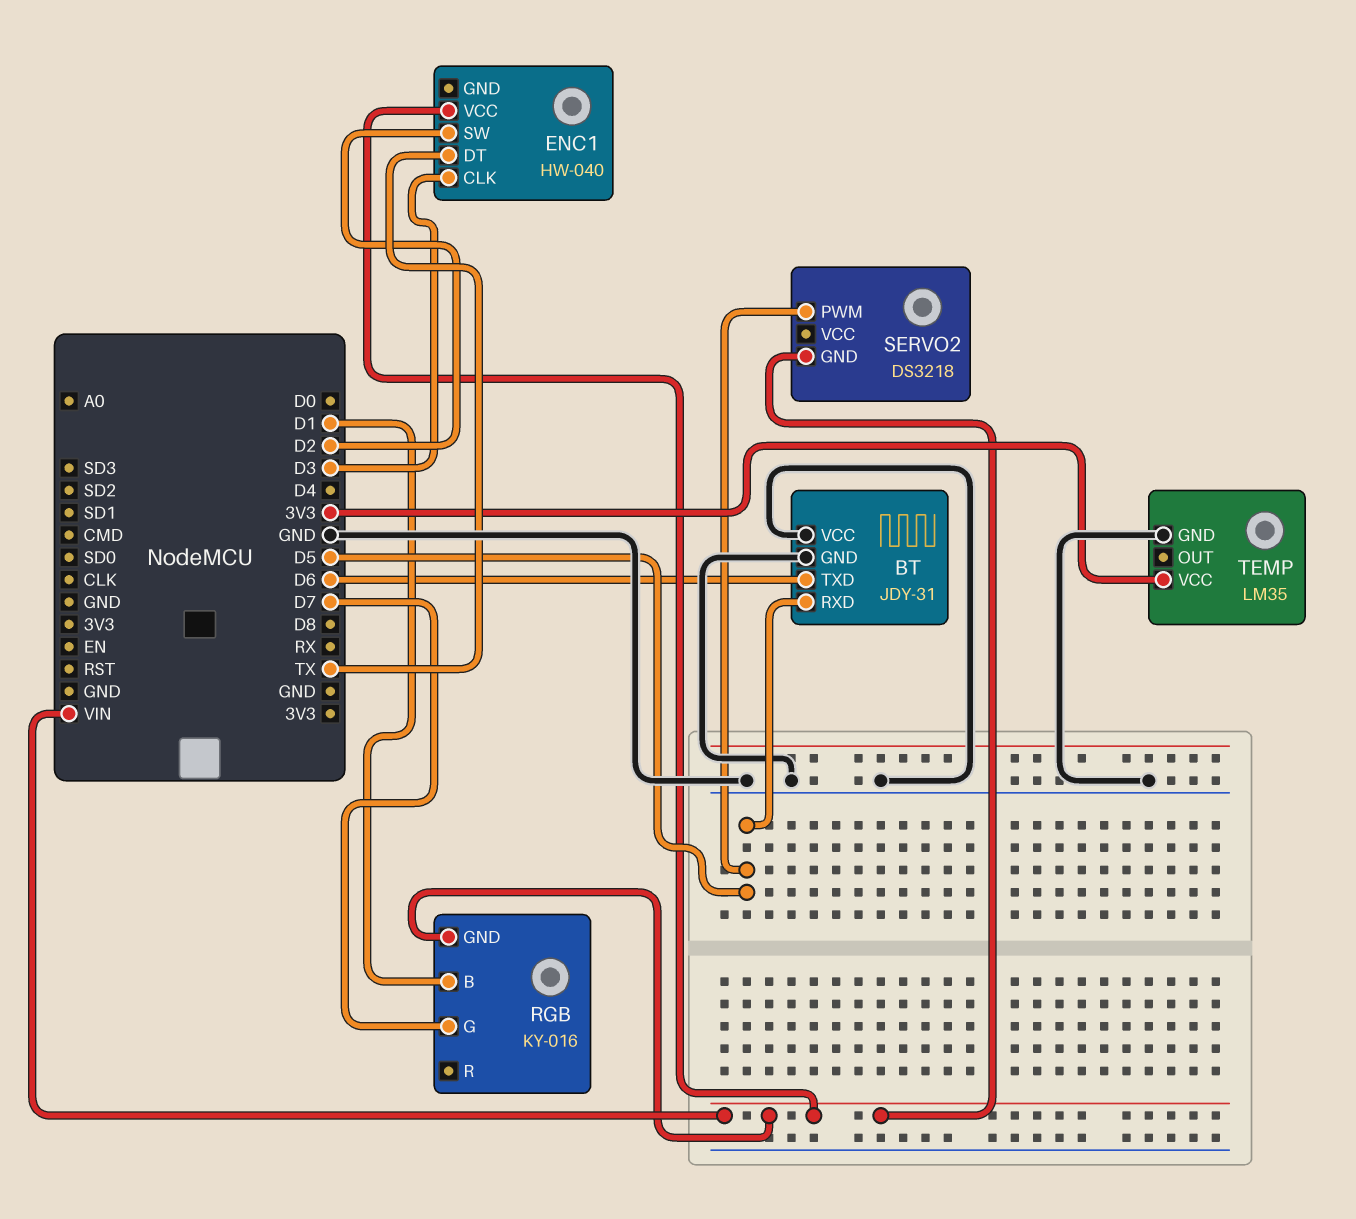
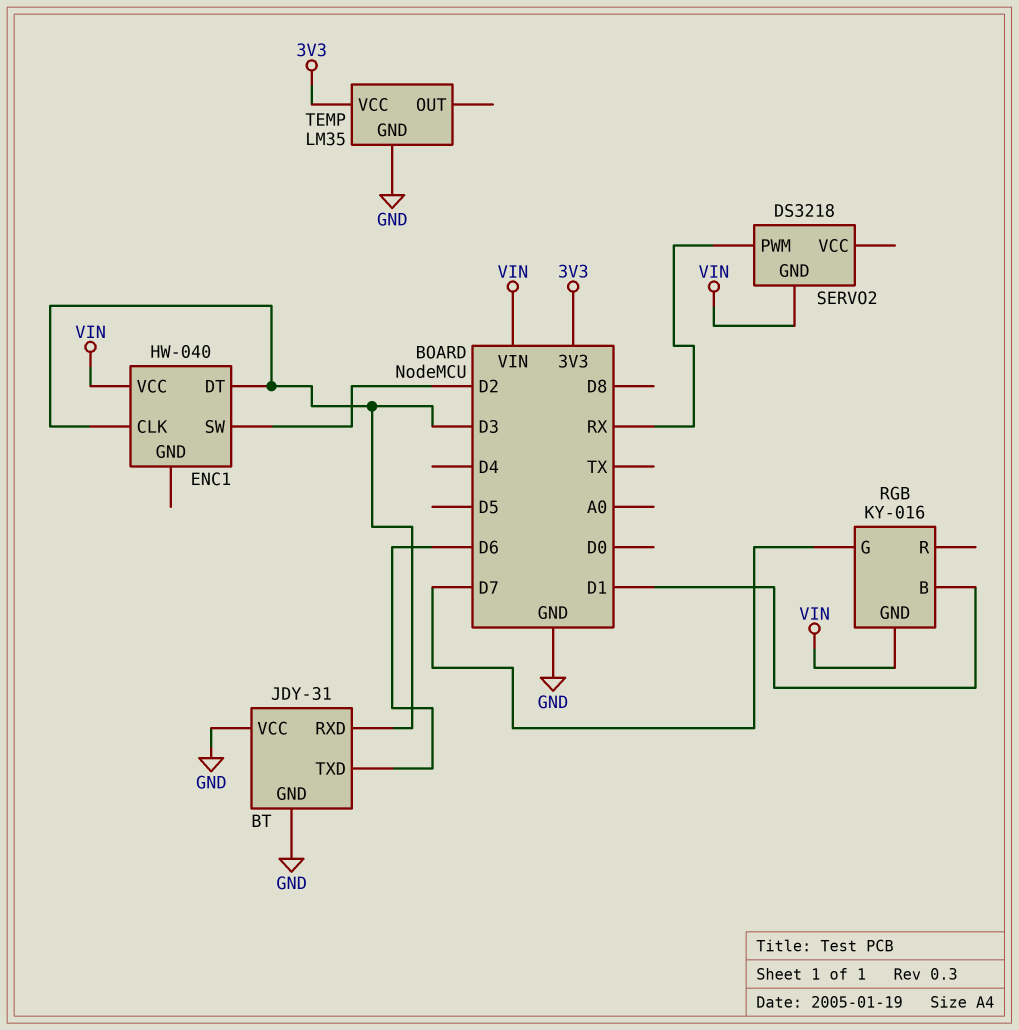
BT pin RXD: D5 -> D3
ENC1 pin DT: TX -> D3
SERVO2 pin PWM: D5 -> RX

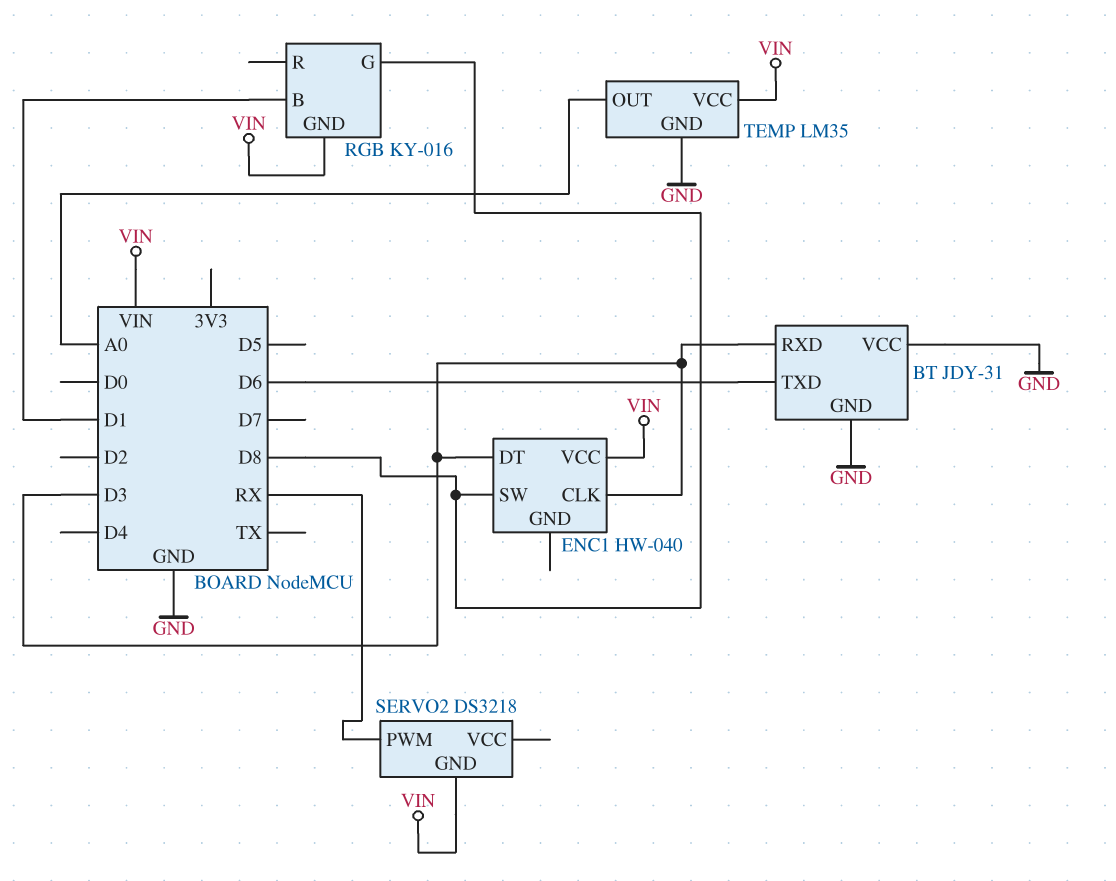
ENC1 pin SW: D2 -> D8
RGB pin G: D7 -> D8
TEMP pin OUT: none -> A0
TEMP pin VCC: 3V3 -> VIN

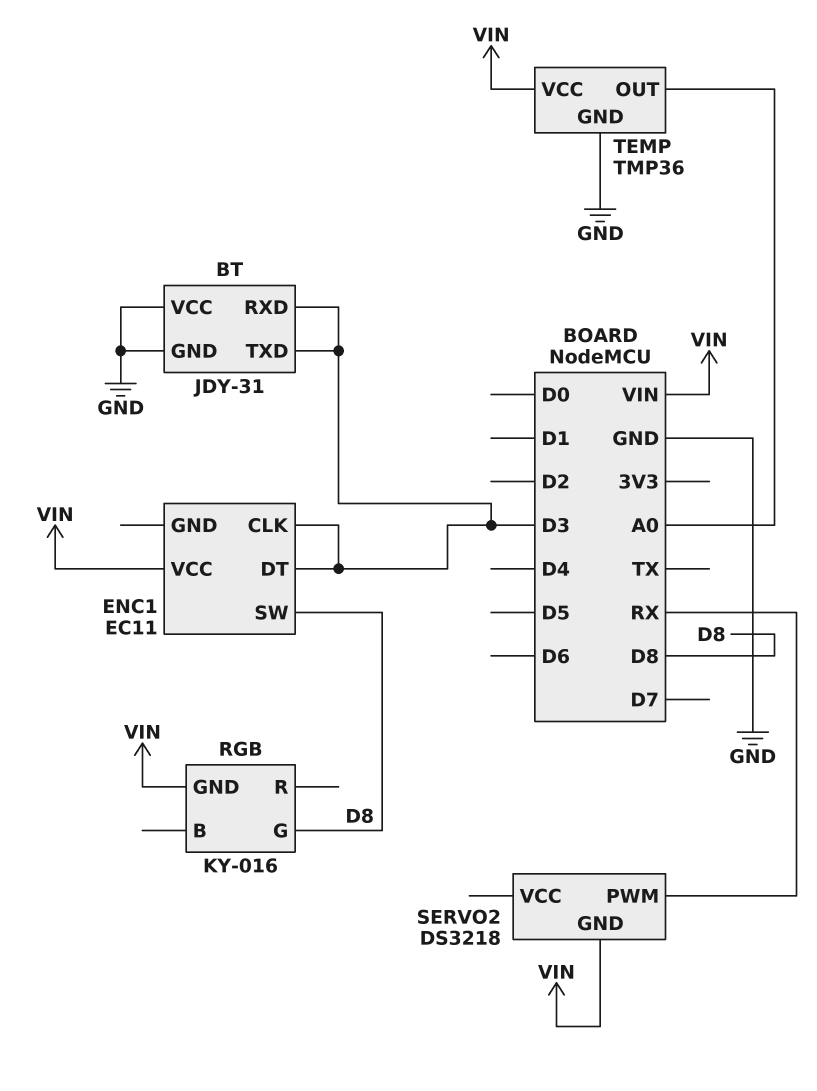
BT pin TXD: D6 -> D3
ENC1: HW-040 -> EC11
RGB pin B: D1 -> none
TEMP: LM35 -> TMP36

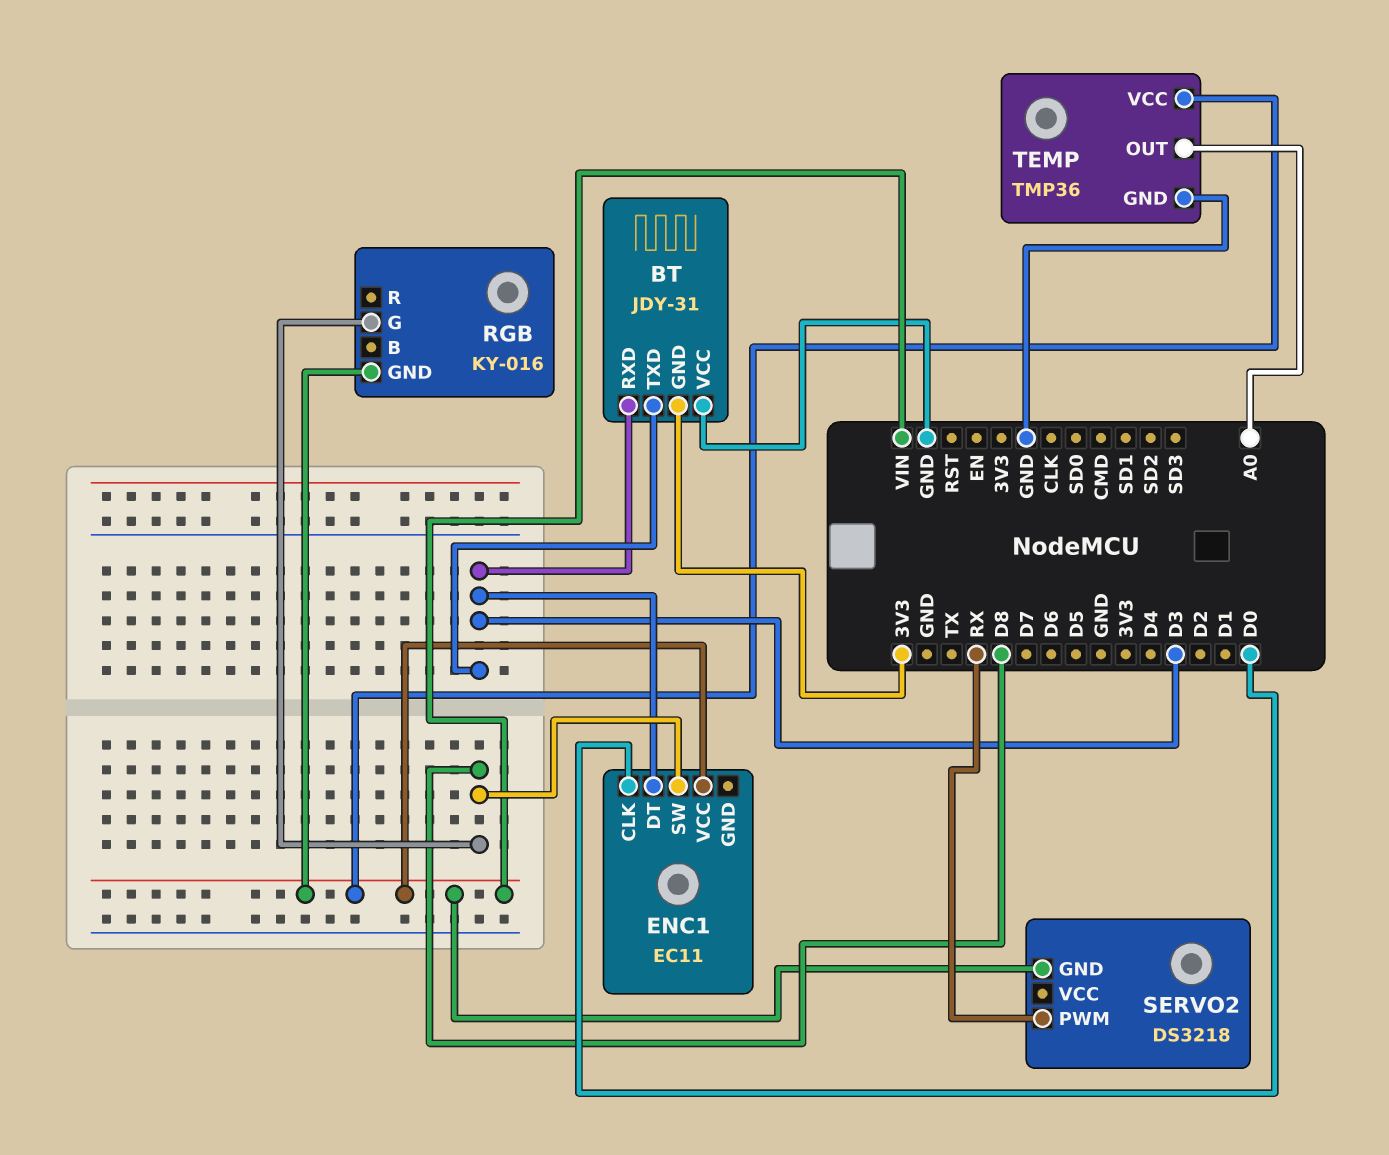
BT pin GND: GND -> 3V3
ENC1 pin CLK: D3 -> D0

